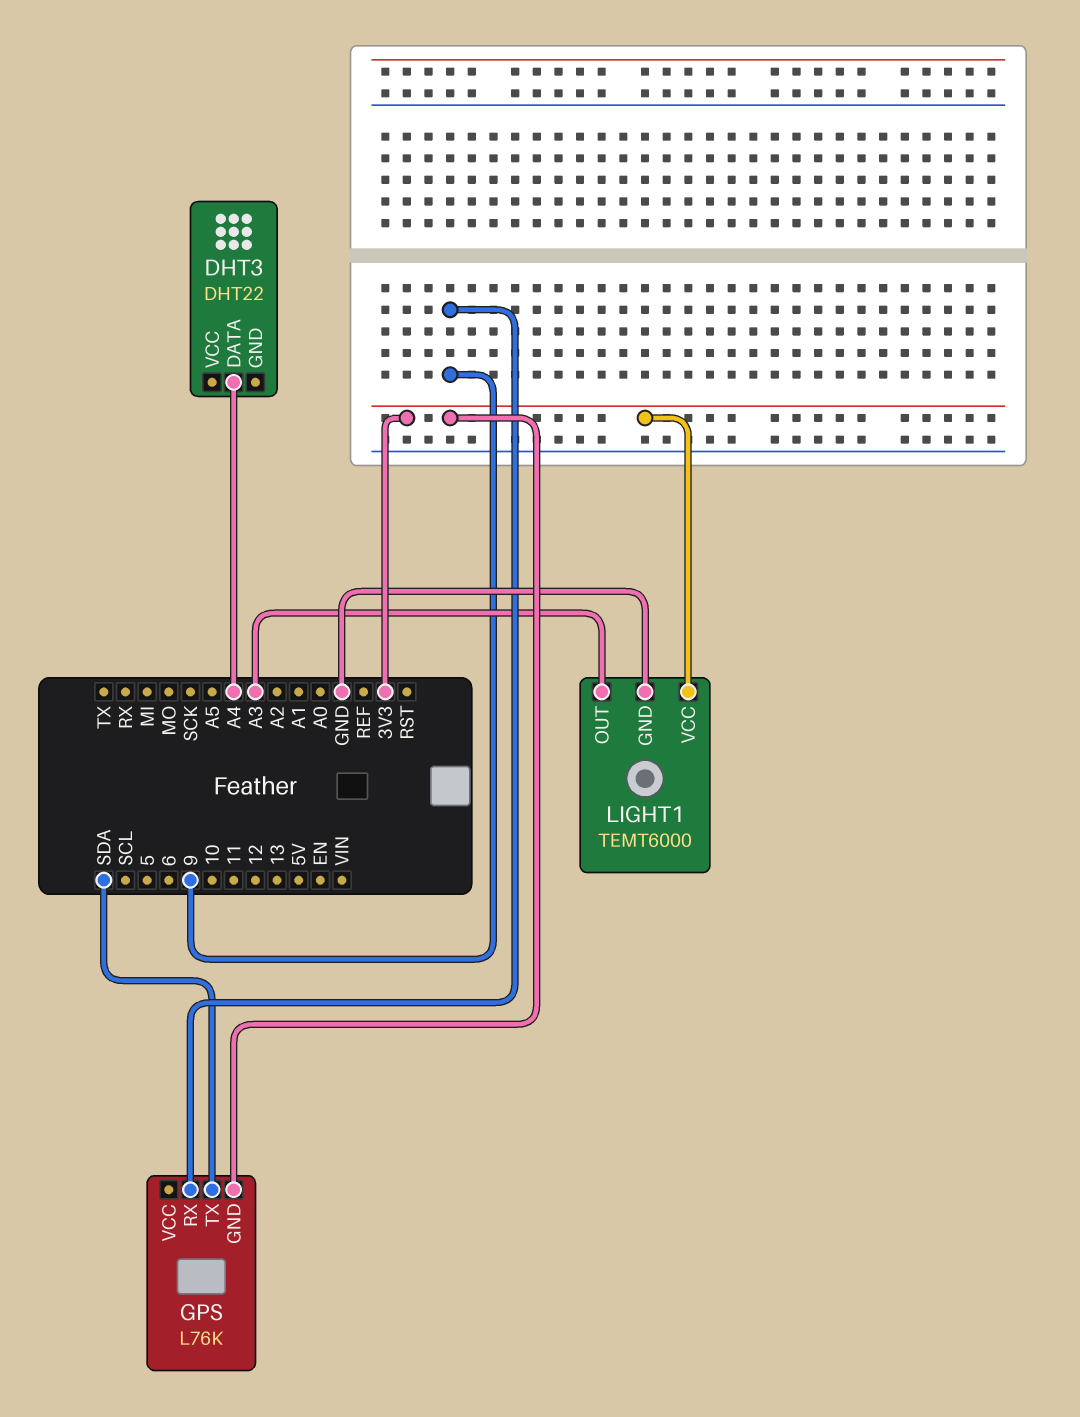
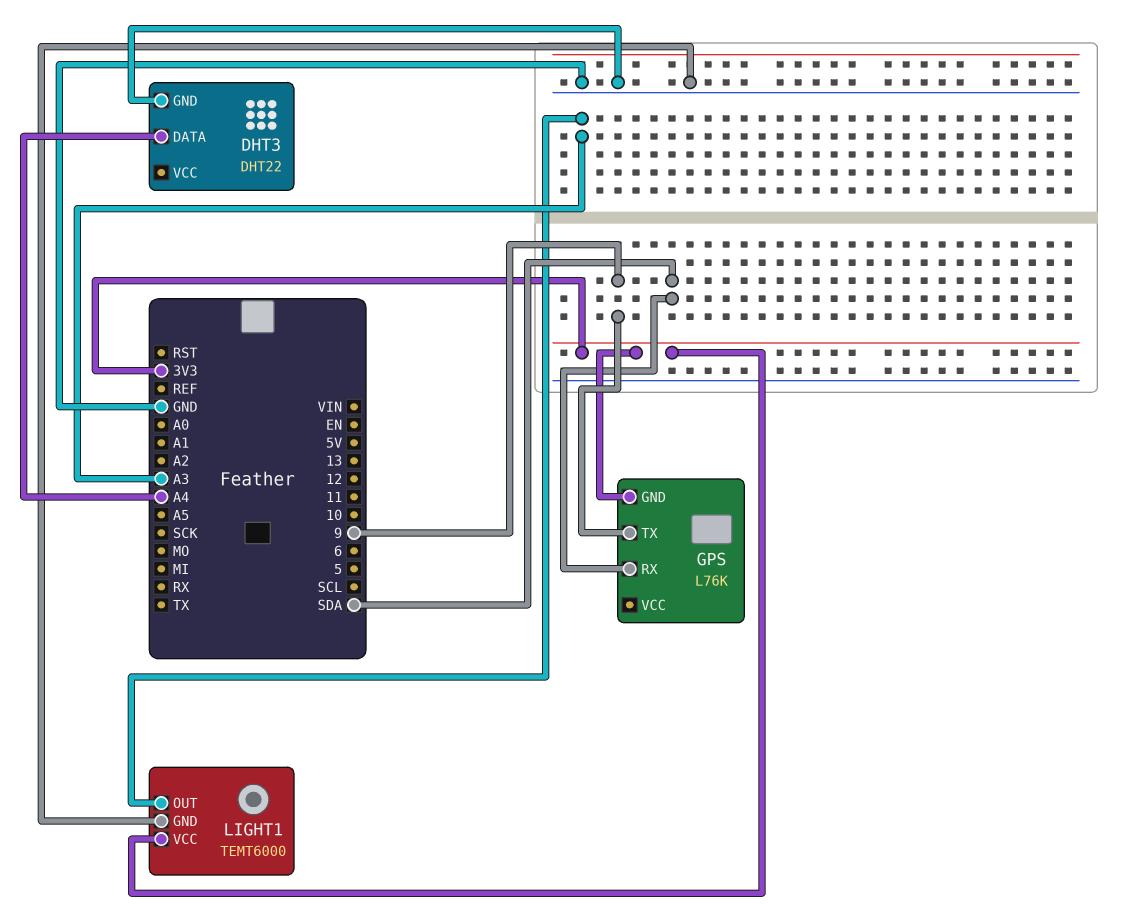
DHT3 pin GND: none -> GND
GPS pin RX: 9 -> SDA
GPS pin TX: SDA -> 9

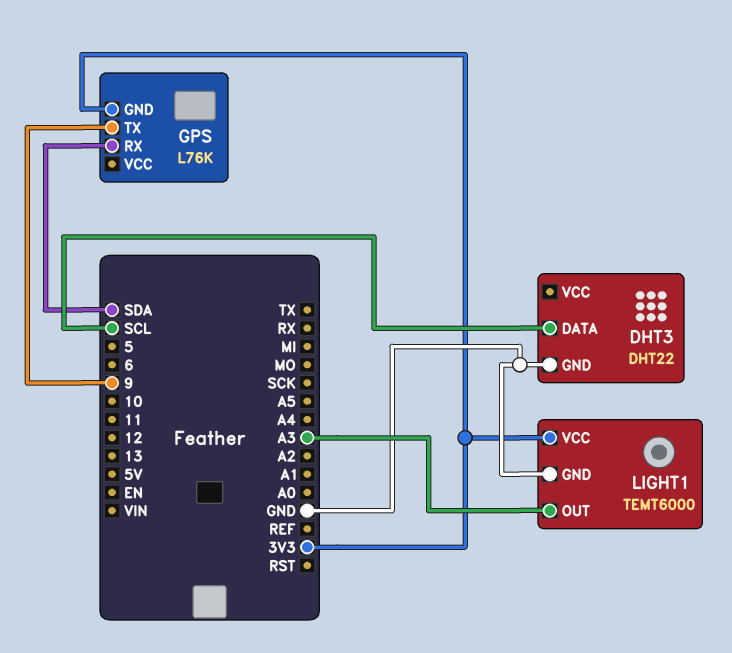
DHT3 pin DATA: A4 -> SCL

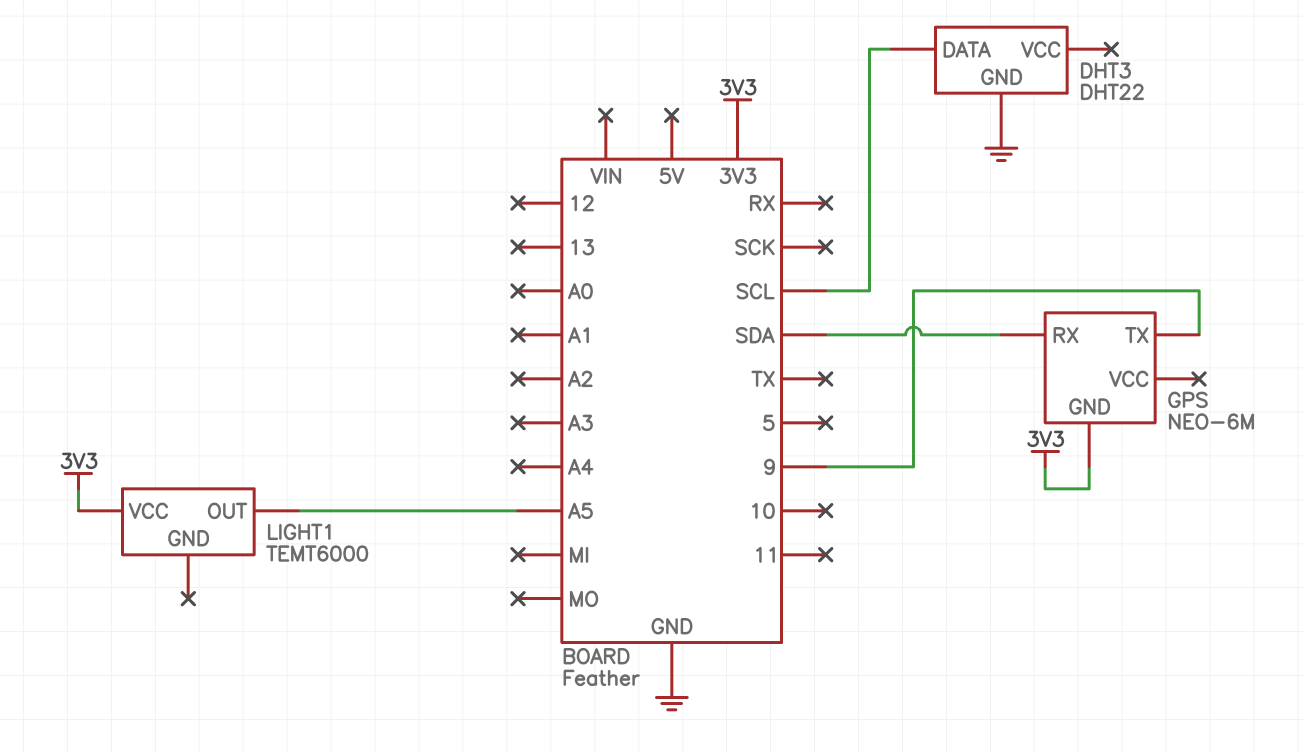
GPS: L76K -> NEO-6M
LIGHT1 pin GND: GND -> none
LIGHT1 pin OUT: A3 -> A5

